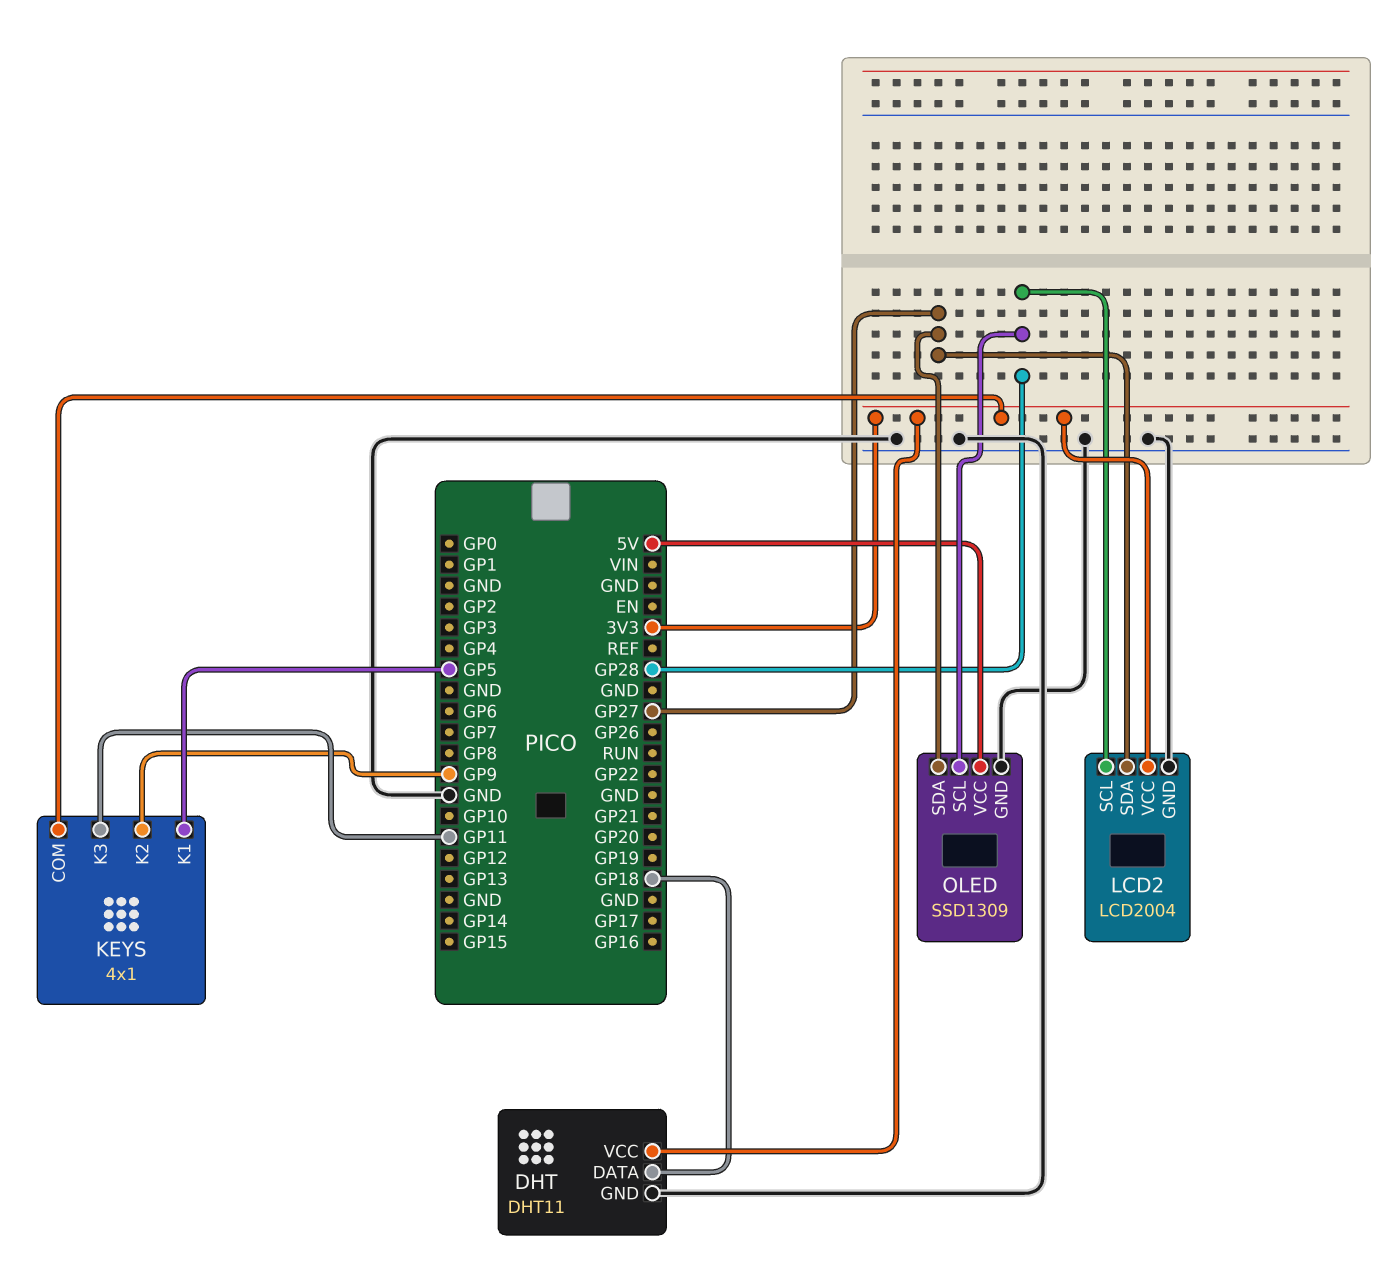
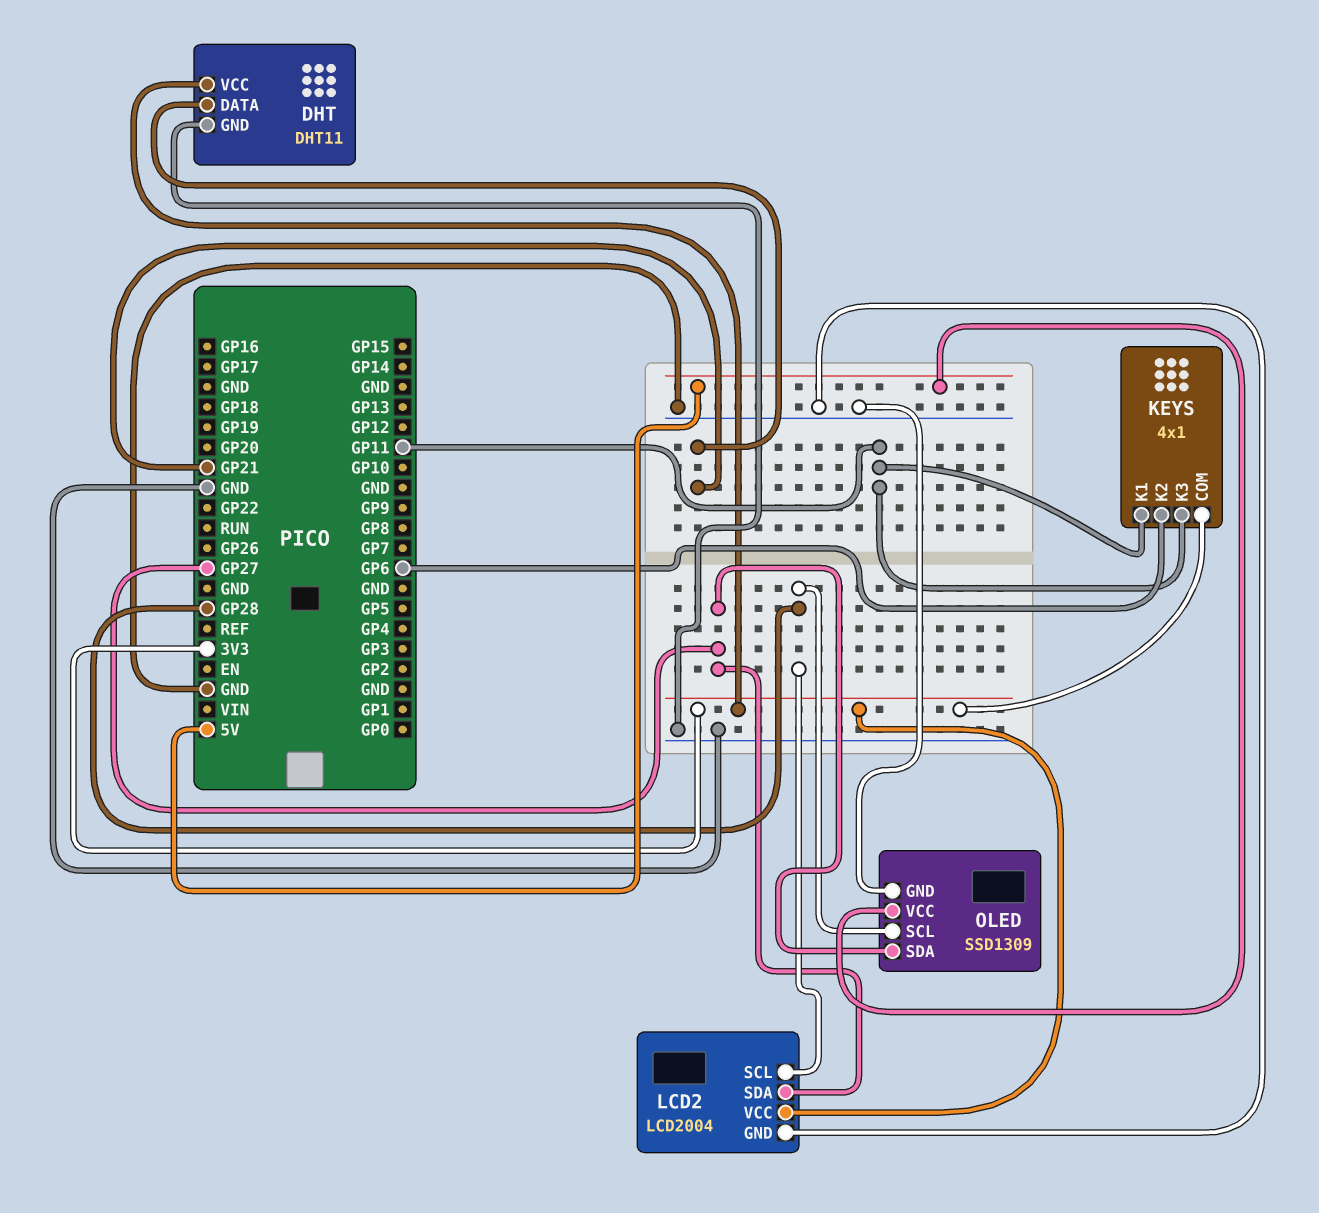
DHT pin DATA: GP18 -> GP21
KEYS pin K1: GP5 -> GP11
KEYS pin K2: GP9 -> GP6

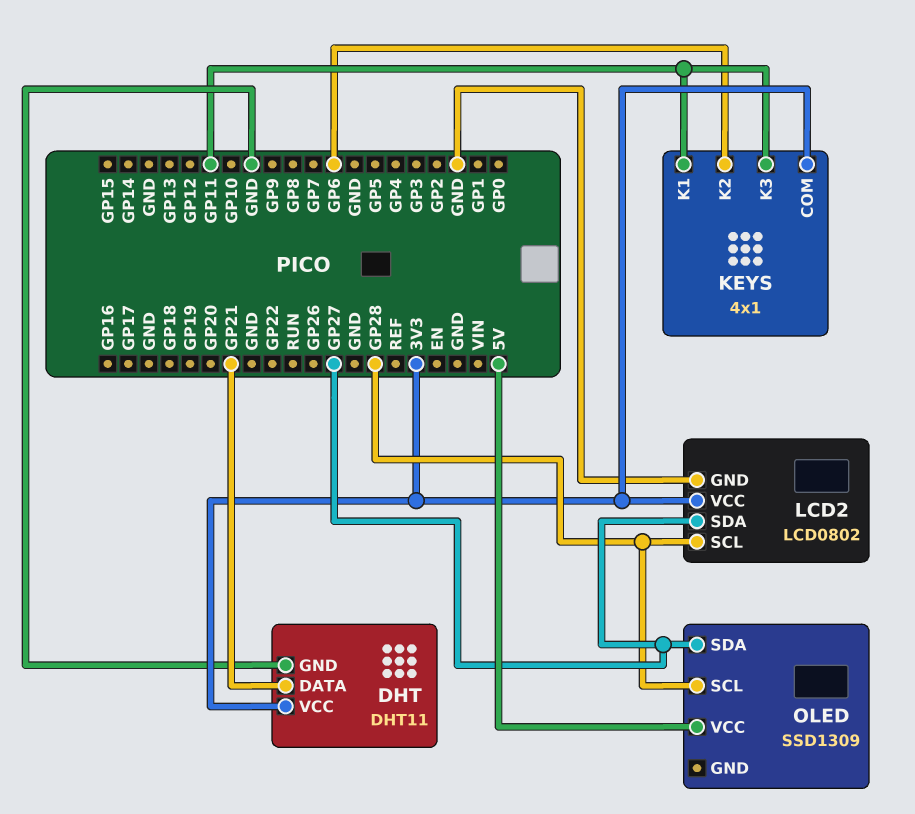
LCD2: LCD2004 -> LCD0802
OLED pin GND: GND -> none

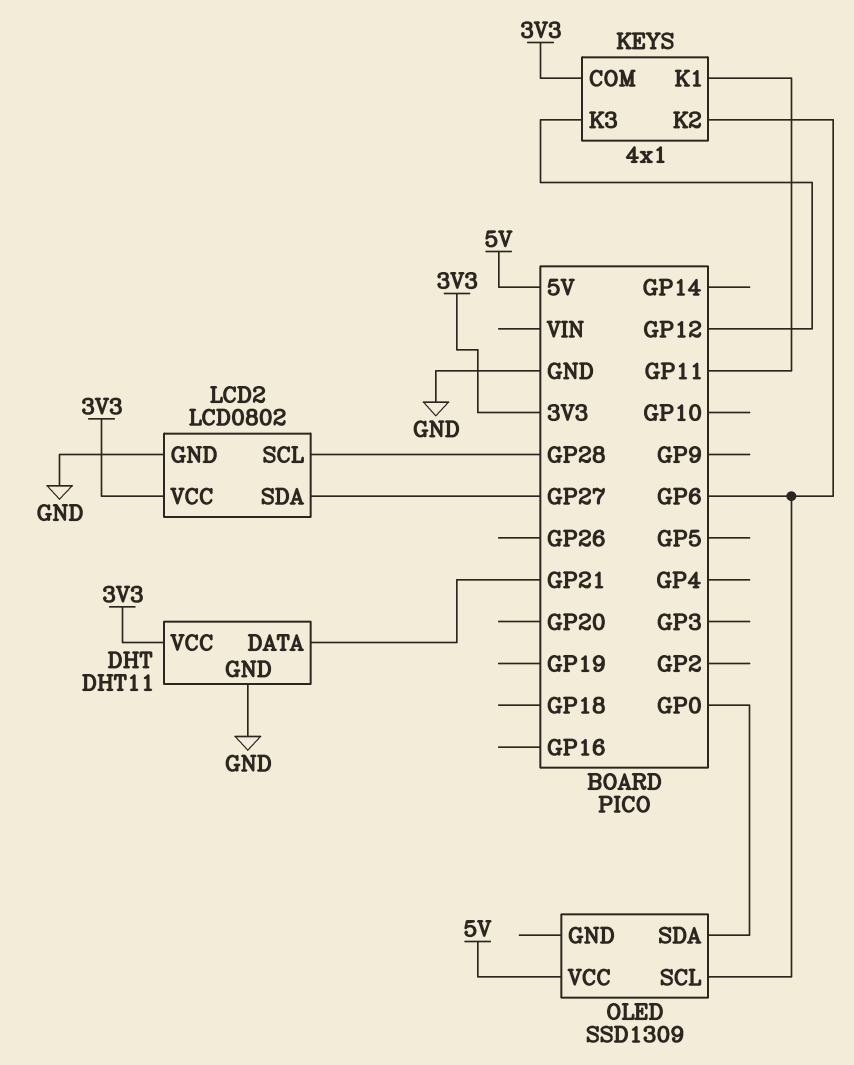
KEYS pin K3: GP11 -> GP12
OLED pin SCL: GP28 -> GP6
OLED pin SDA: GP27 -> GP0

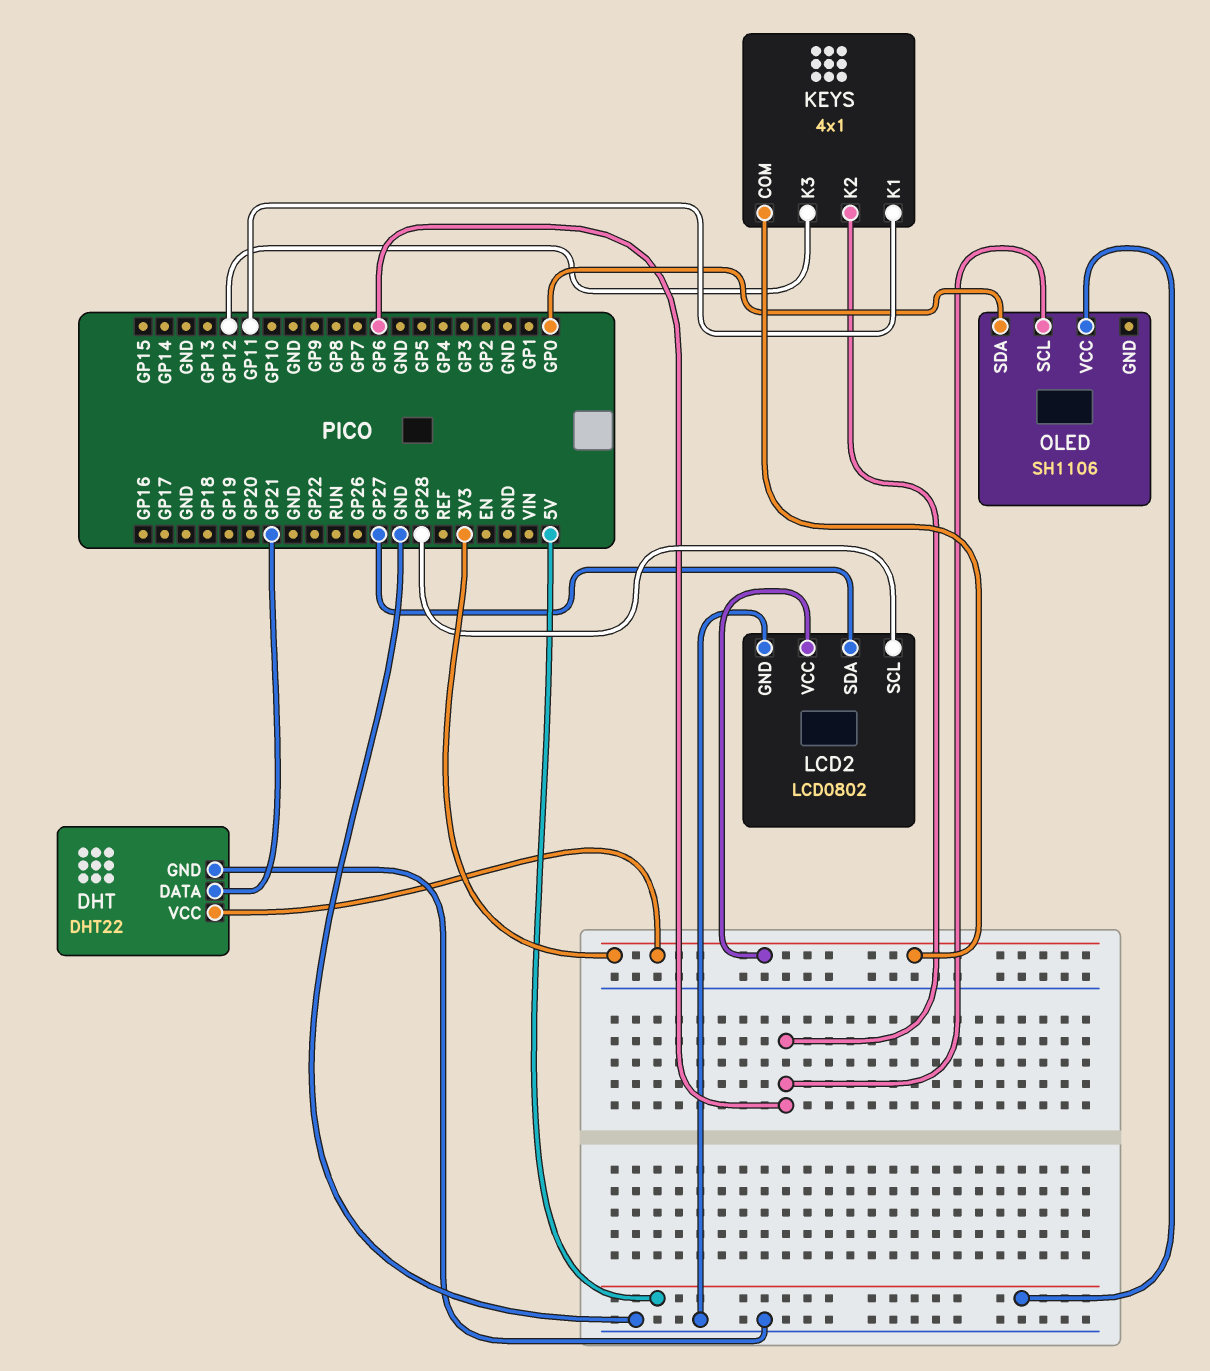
DHT: DHT11 -> DHT22
OLED: SSD1309 -> SH1106

